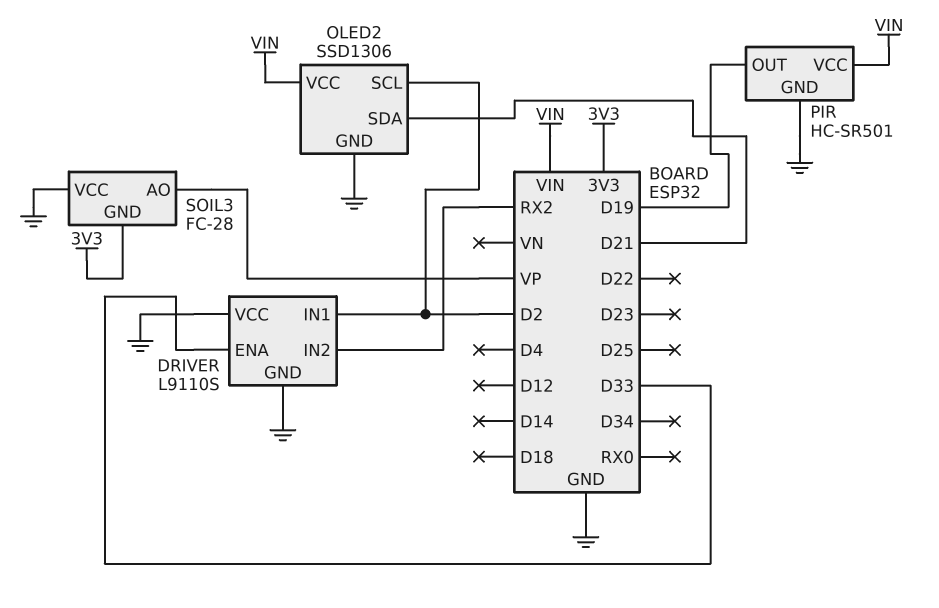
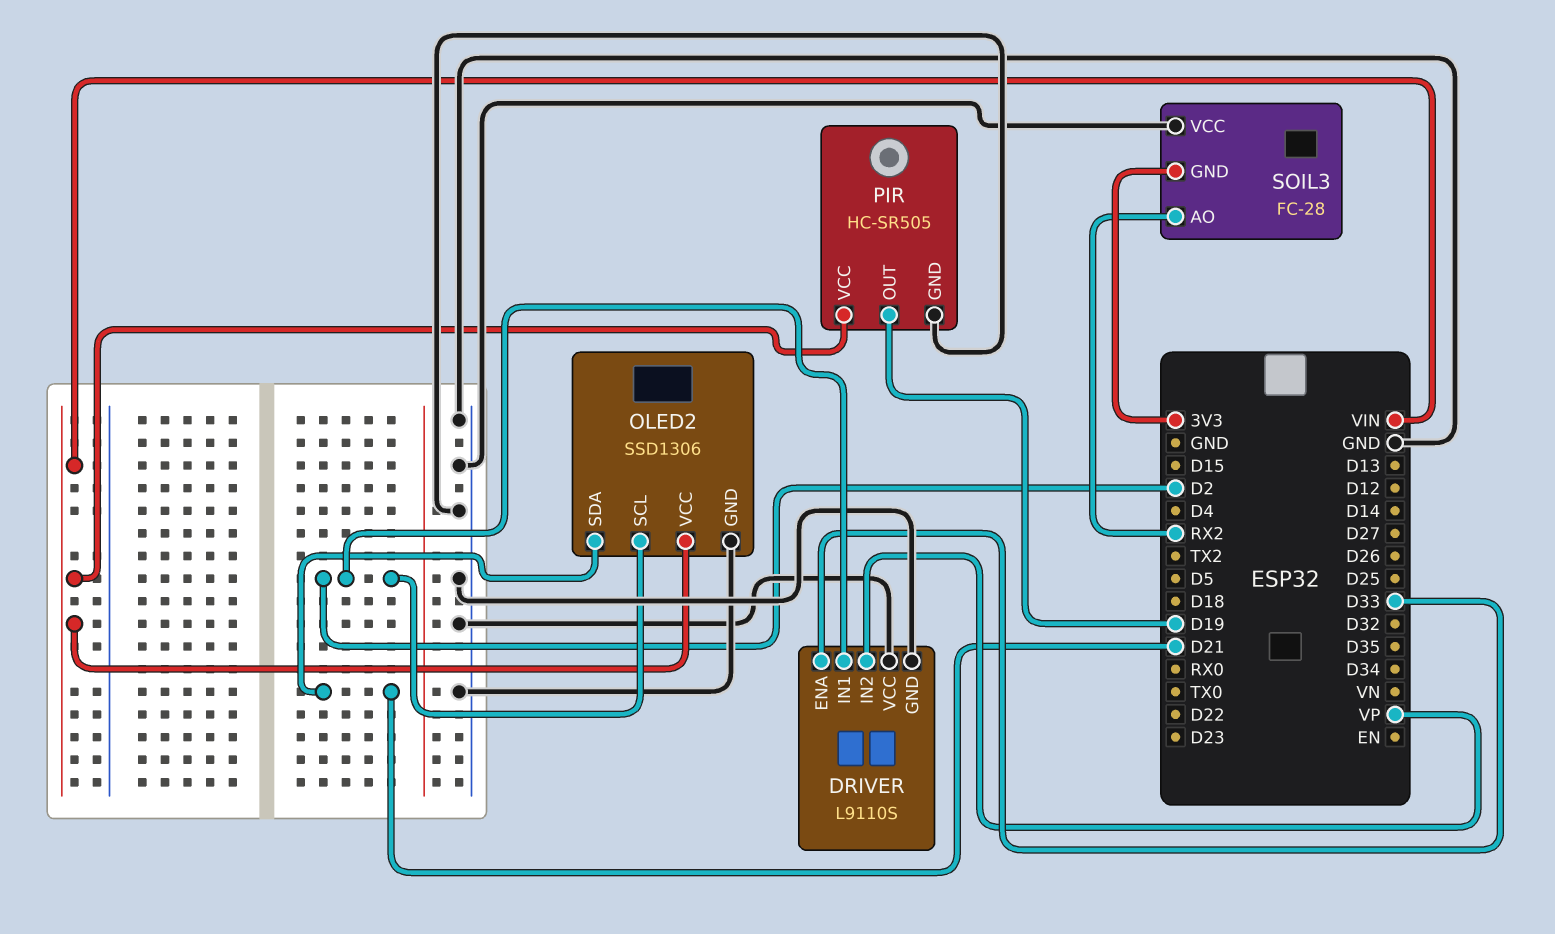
DRIVER pin IN2: RX2 -> VP
PIR: HC-SR501 -> HC-SR505
SOIL3 pin AO: VP -> RX2

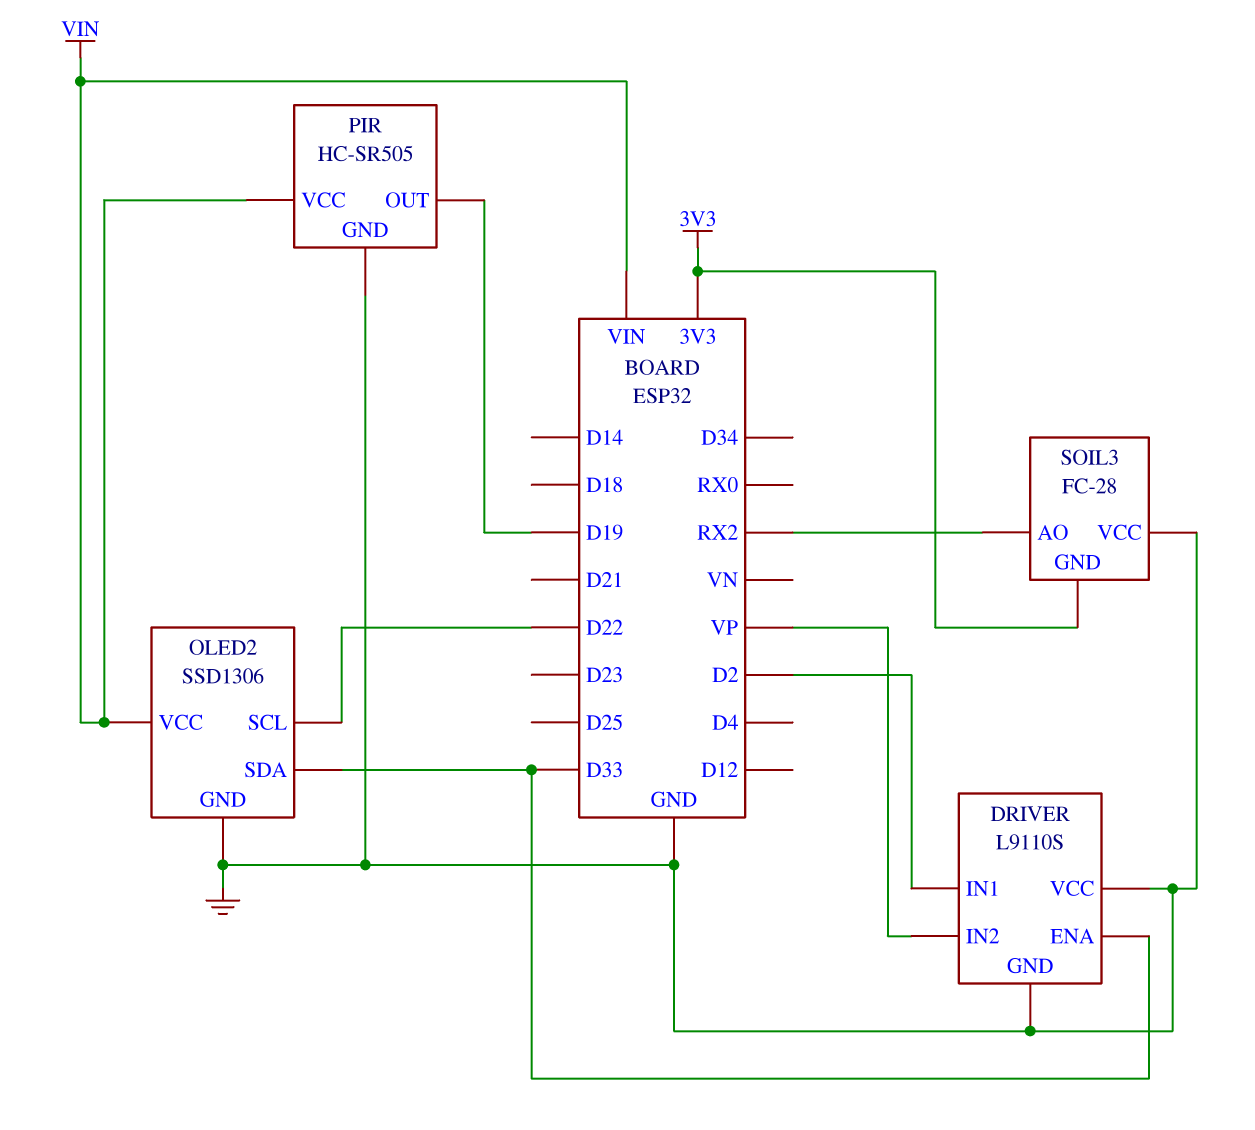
OLED2 pin SCL: D2 -> D22
OLED2 pin SDA: D21 -> D33

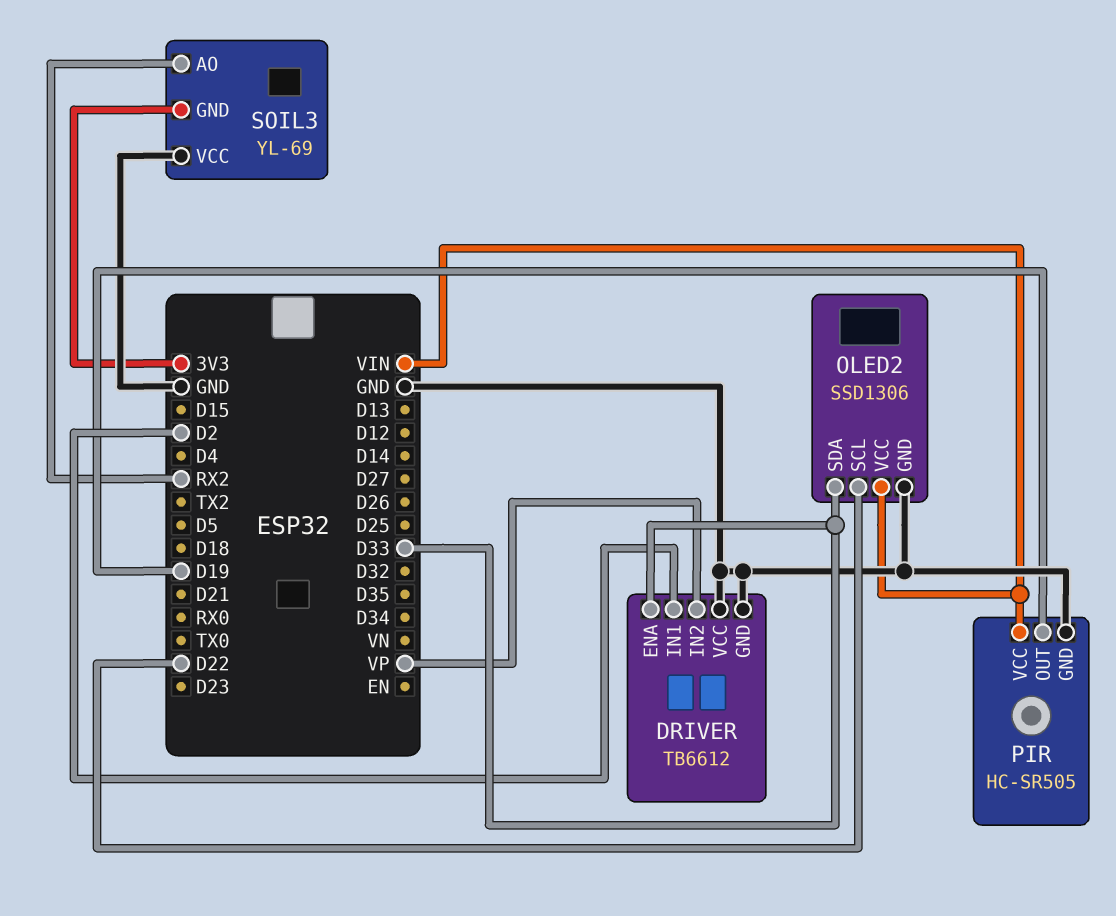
DRIVER: L9110S -> TB6612
SOIL3: FC-28 -> YL-69

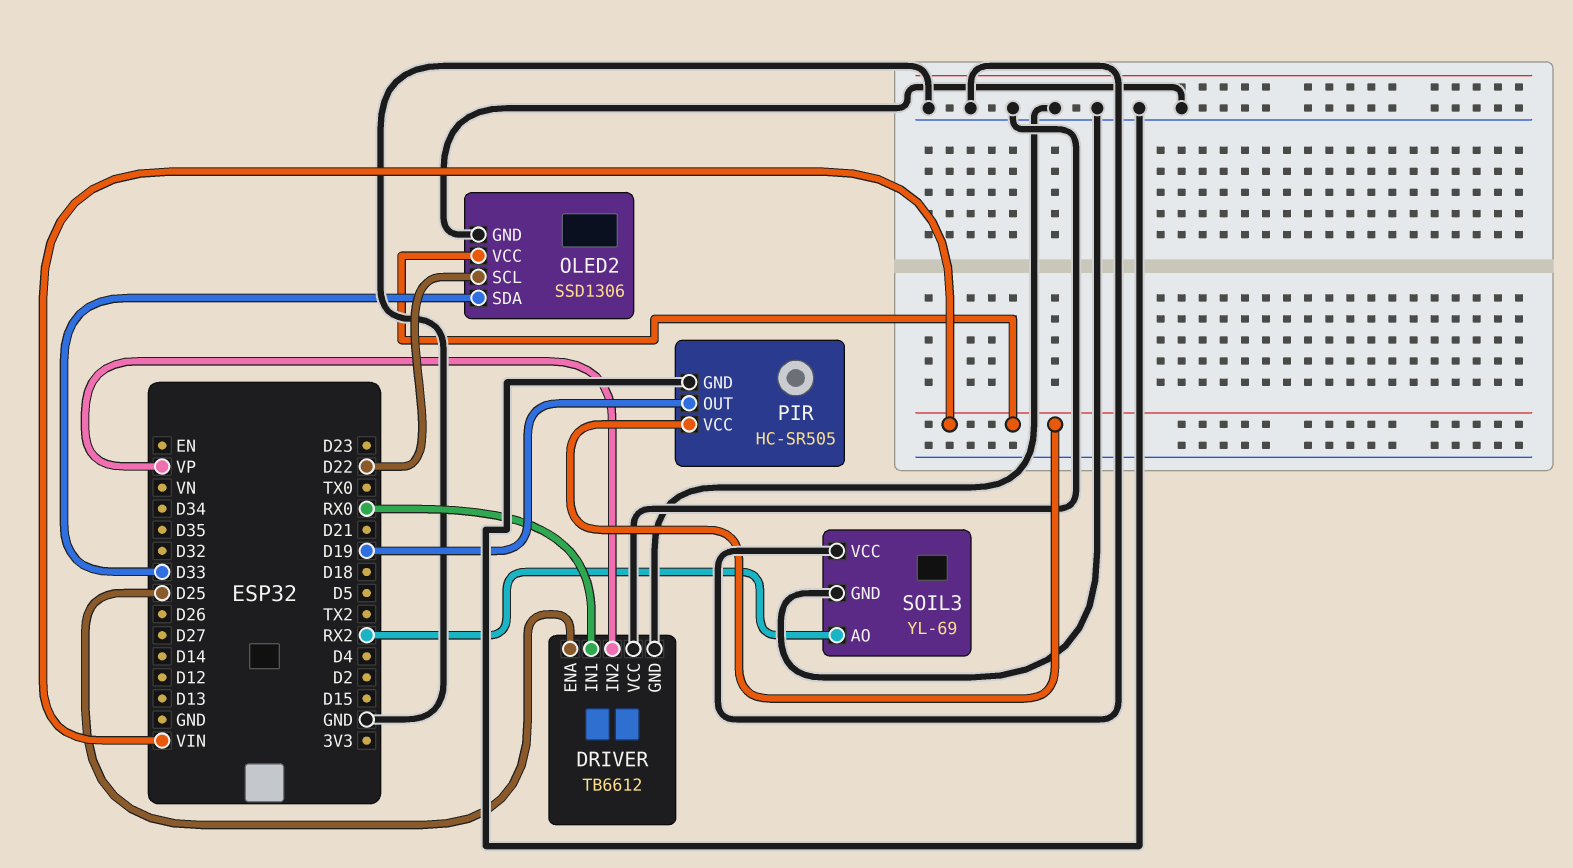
DRIVER pin ENA: D33 -> D25
DRIVER pin IN1: D2 -> RX0
SOIL3 pin GND: 3V3 -> GND

